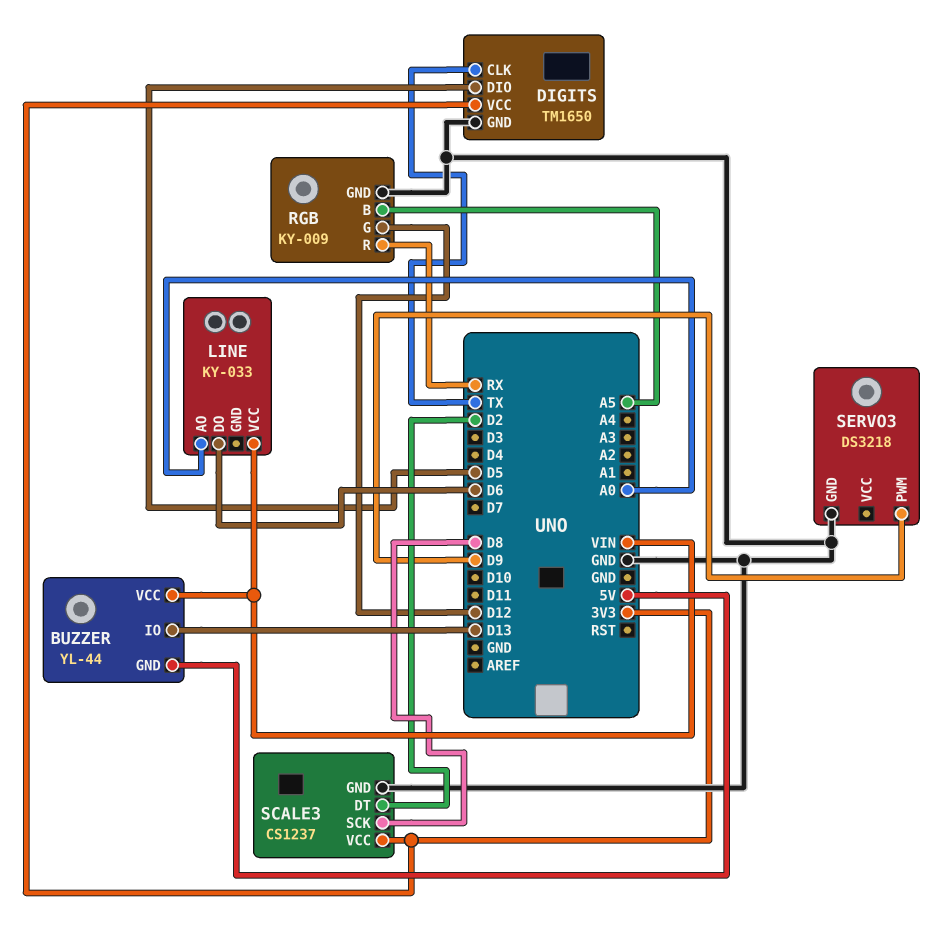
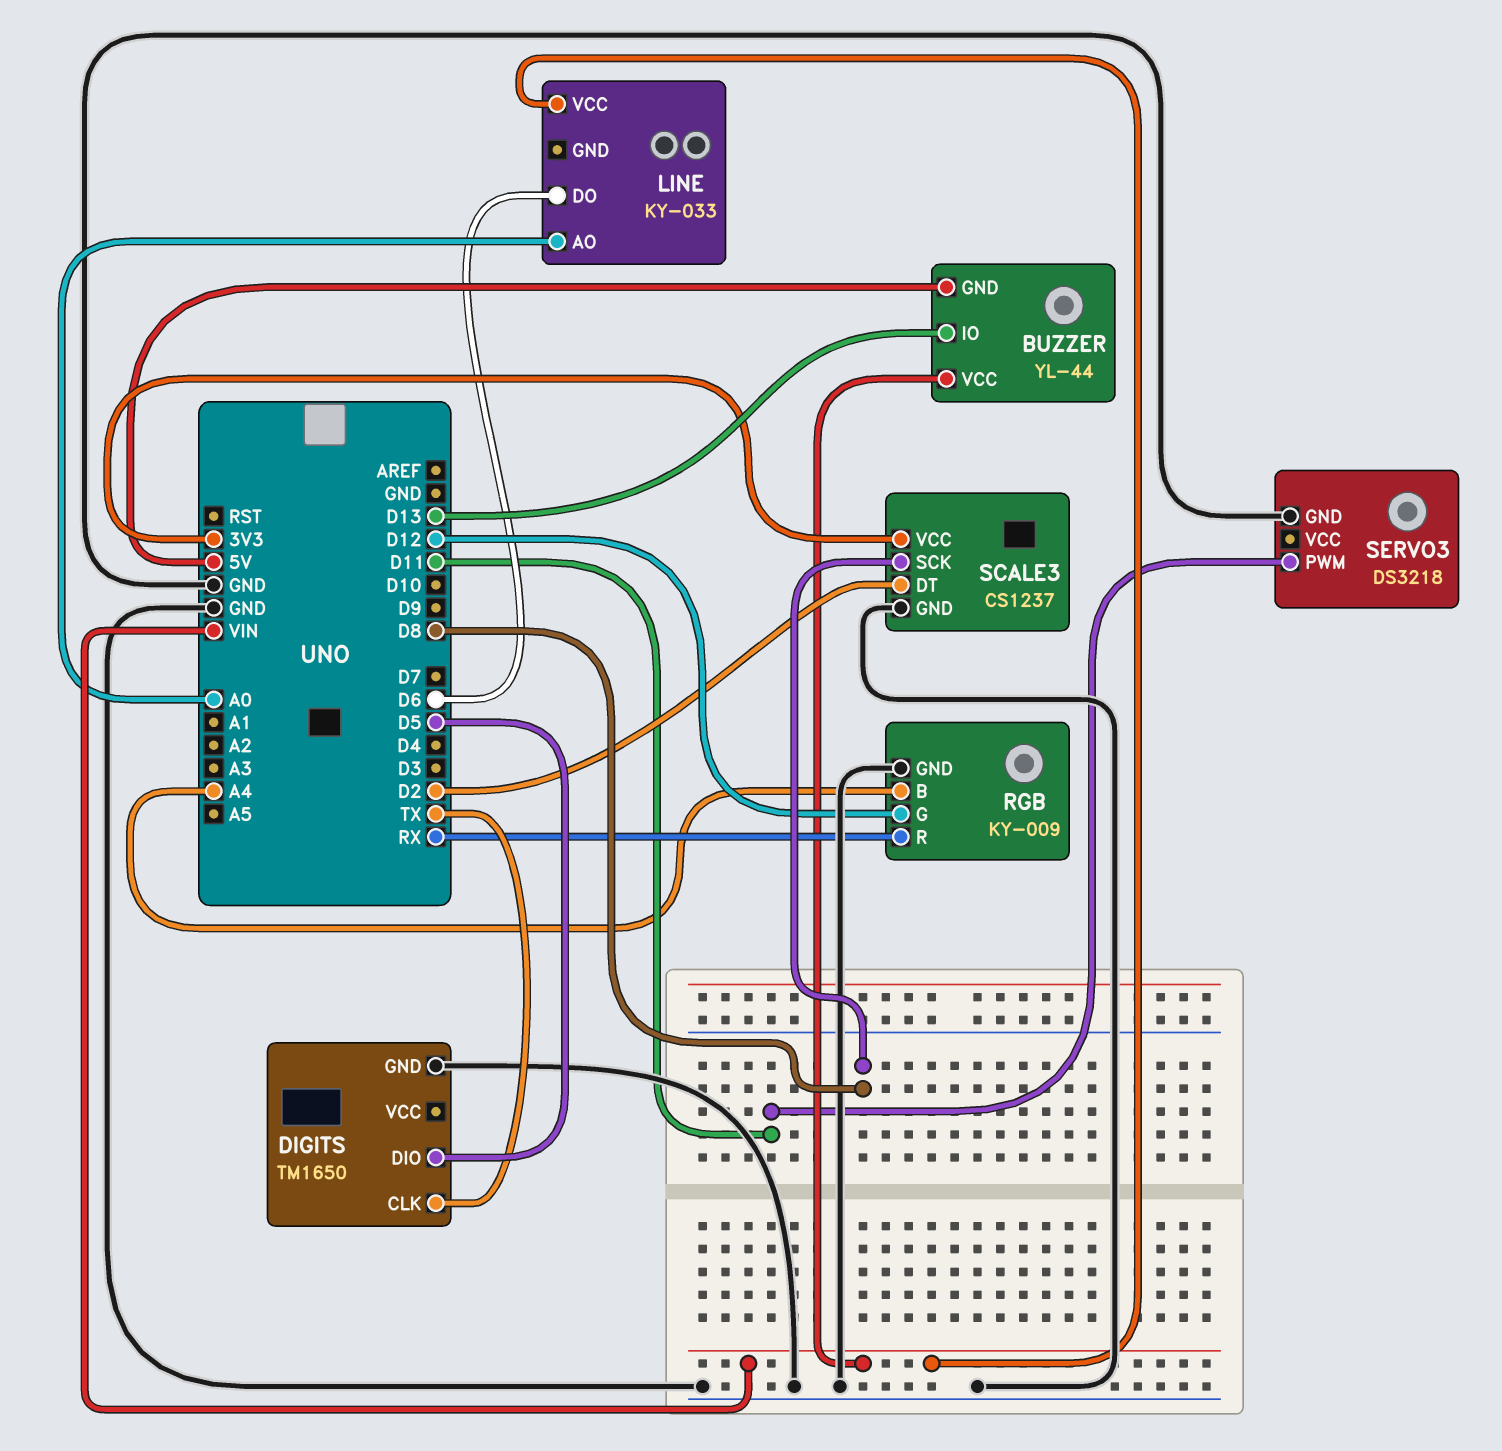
DIGITS pin VCC: 3V3 -> none
RGB pin B: A5 -> A4
SERVO3 pin PWM: D9 -> D11

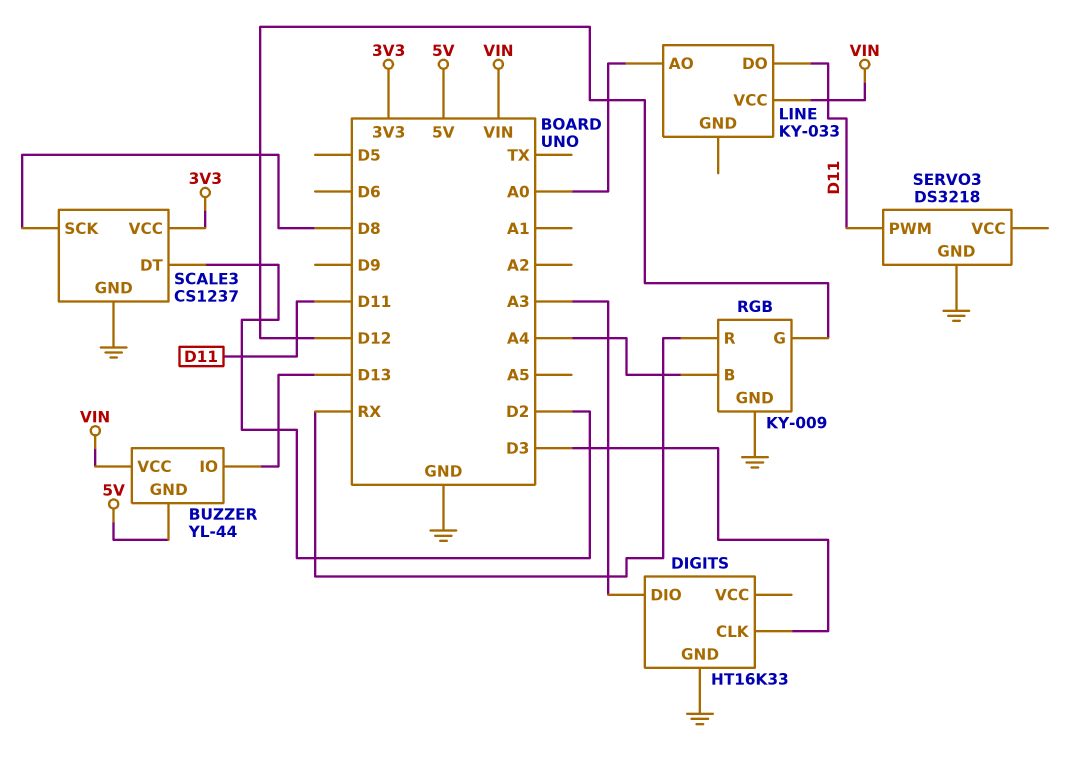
DIGITS: TM1650 -> HT16K33
DIGITS pin CLK: TX -> D3
DIGITS pin DIO: D5 -> A3
LINE pin DO: D6 -> D11

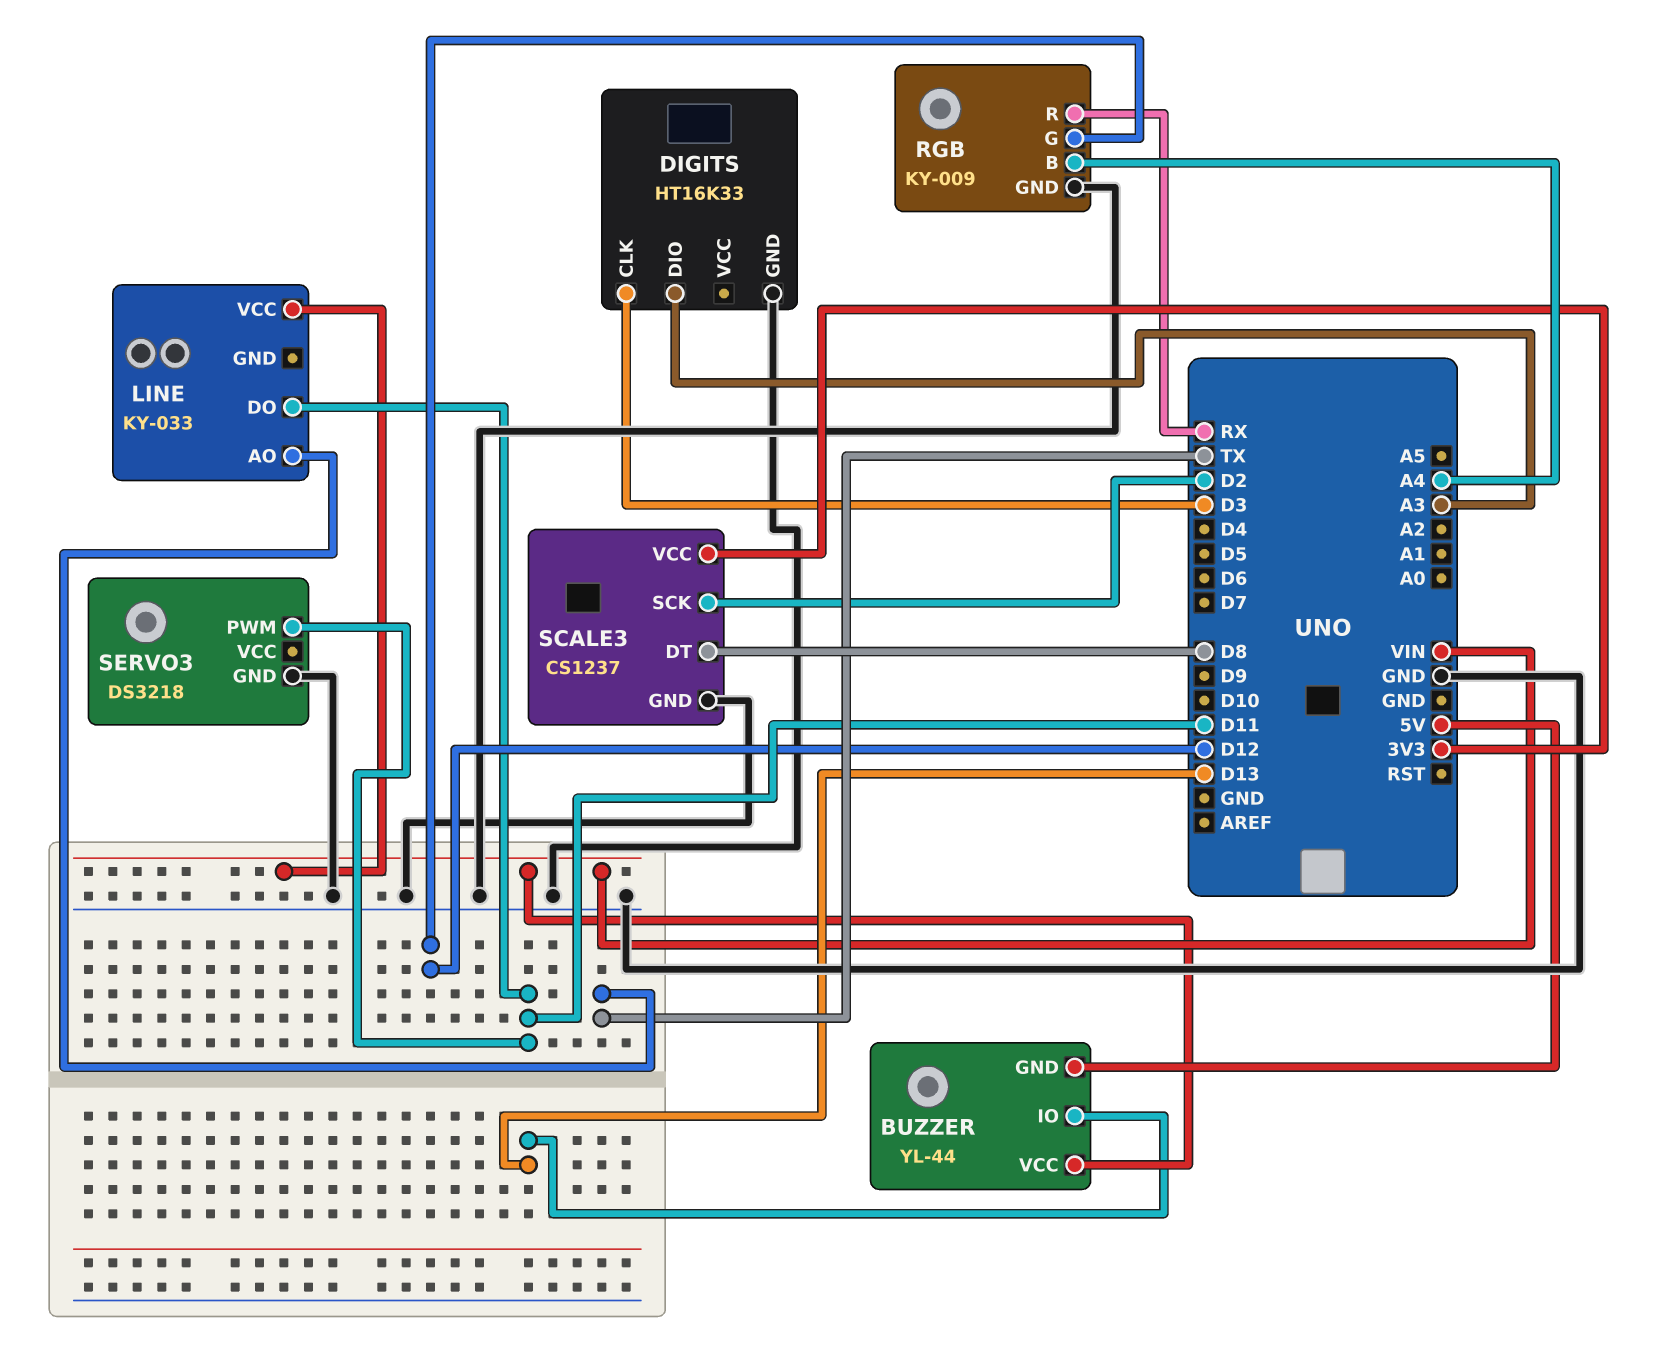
LINE pin AO: A0 -> TX
SCALE3 pin DT: D2 -> D8
SCALE3 pin SCK: D8 -> D2

